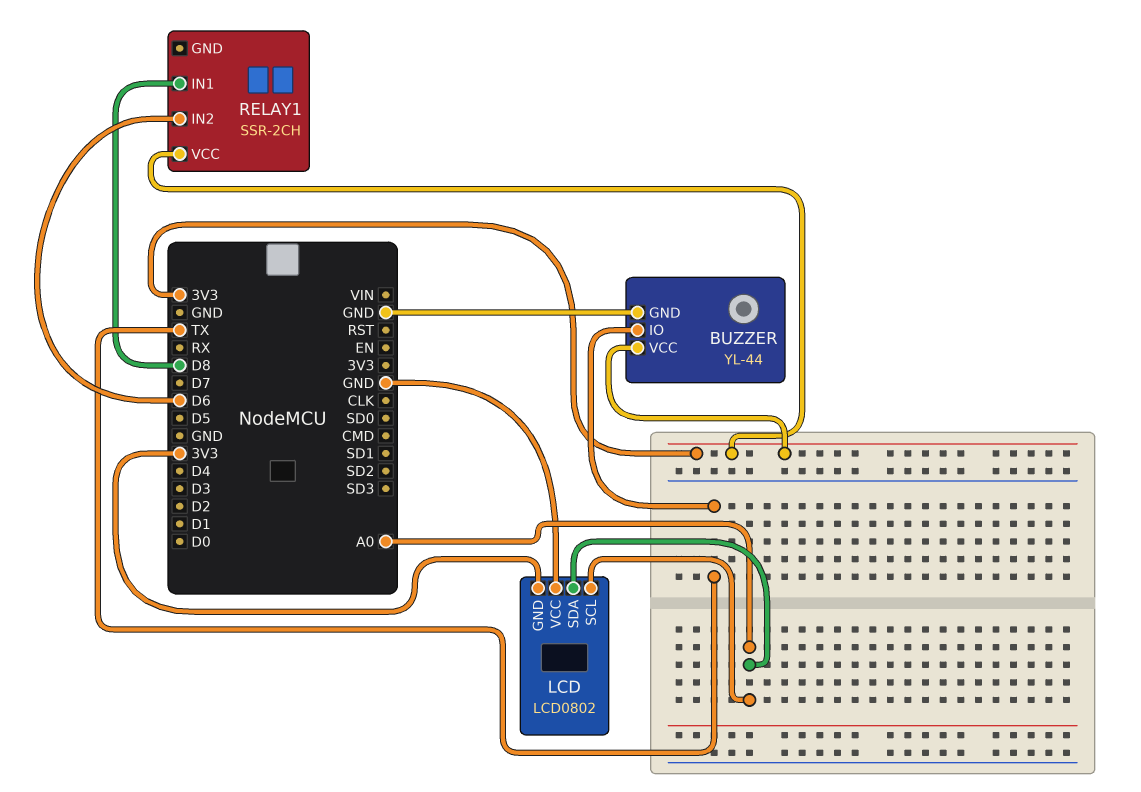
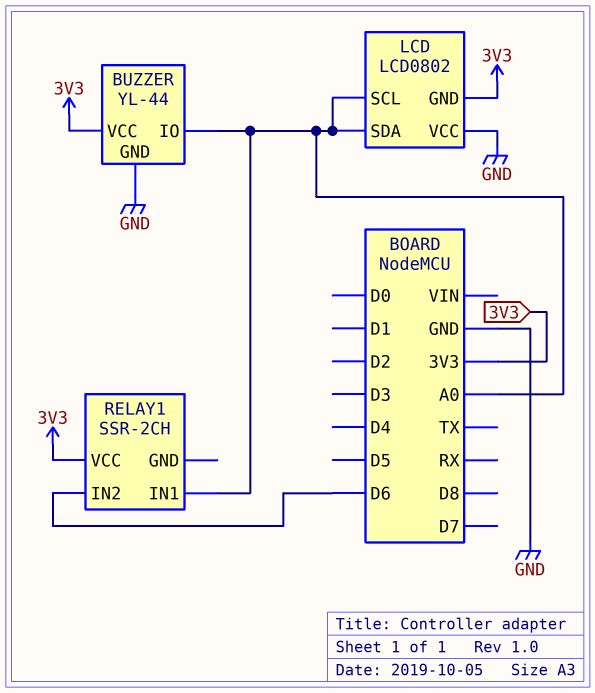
BUZZER pin IO: TX -> A0
RELAY1 pin IN1: D8 -> A0

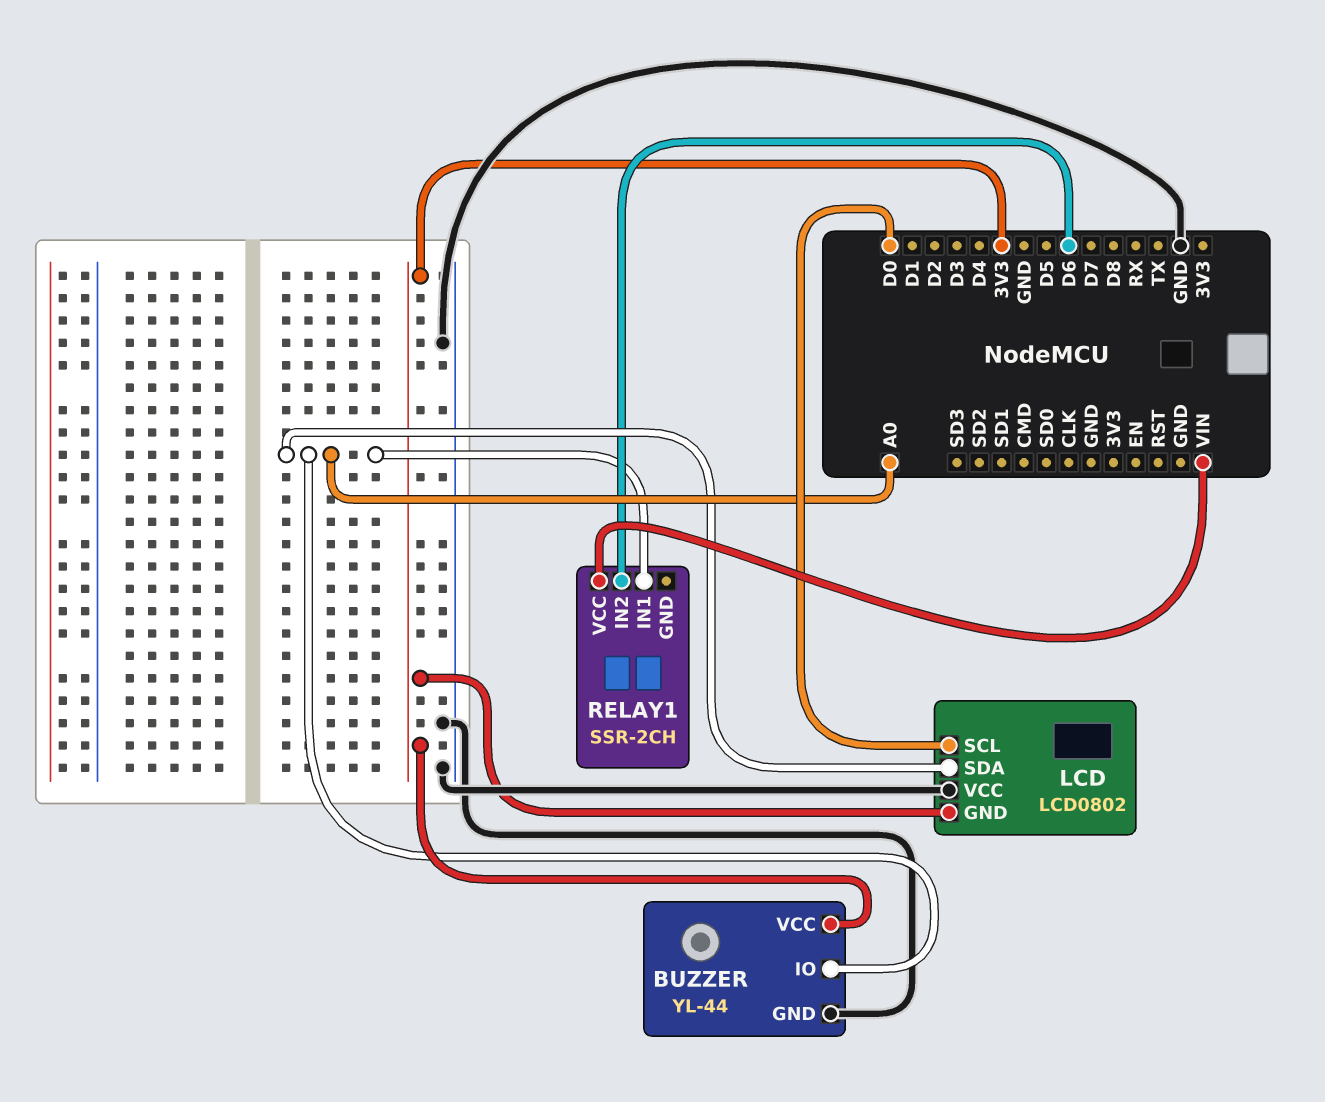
LCD pin SCL: A0 -> D0
RELAY1 pin VCC: 3V3 -> VIN

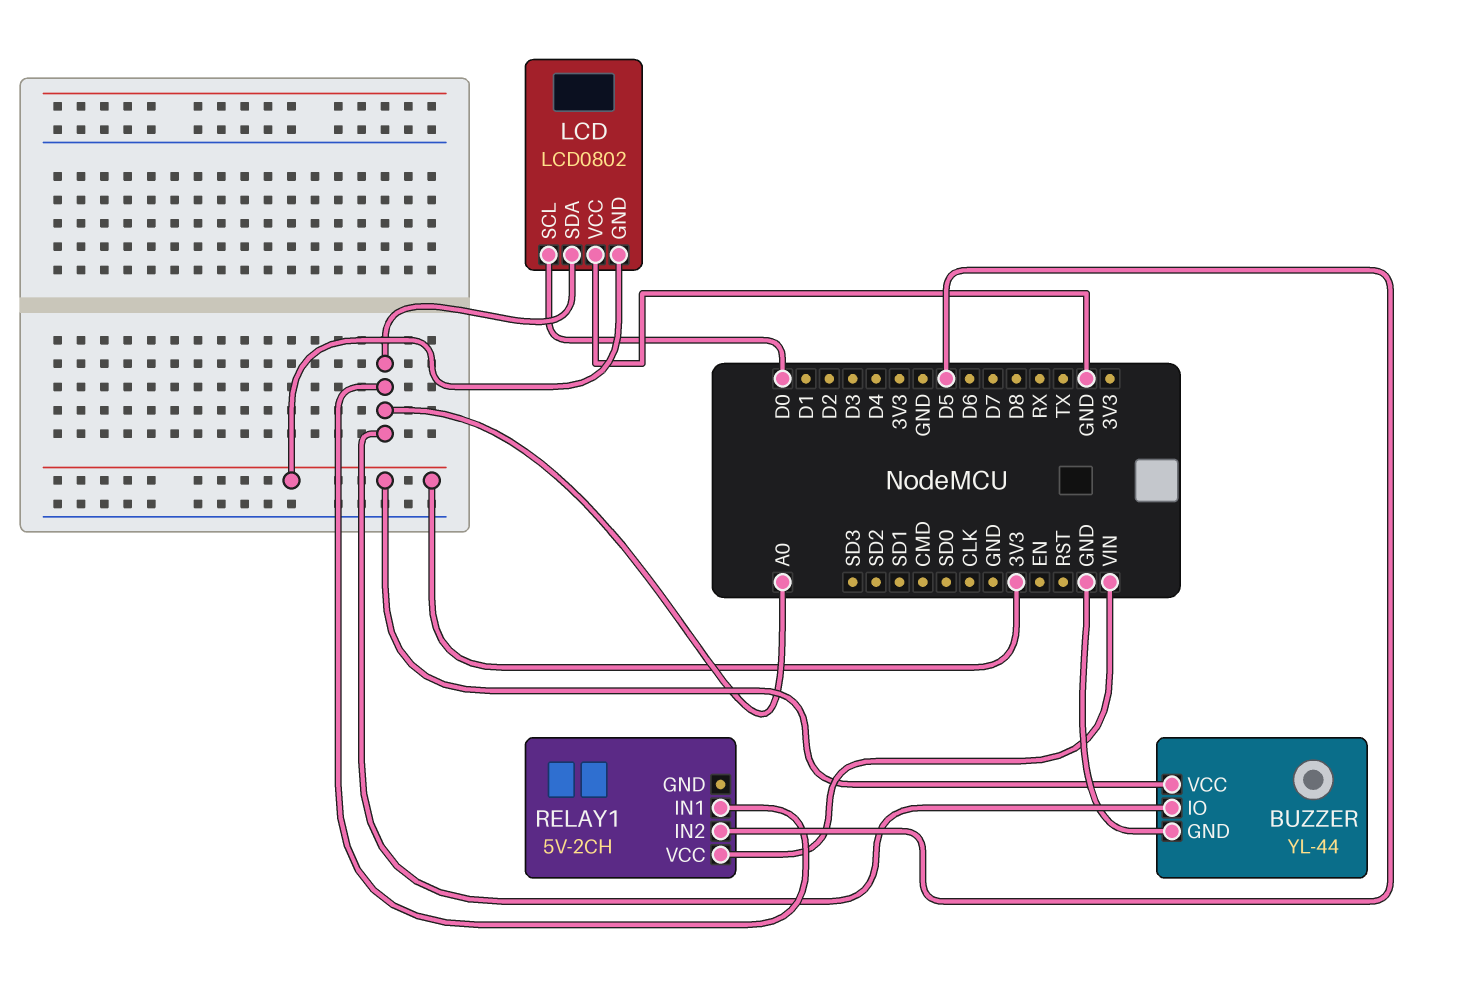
RELAY1: SSR-2CH -> 5V-2CH
RELAY1 pin IN2: D6 -> D5

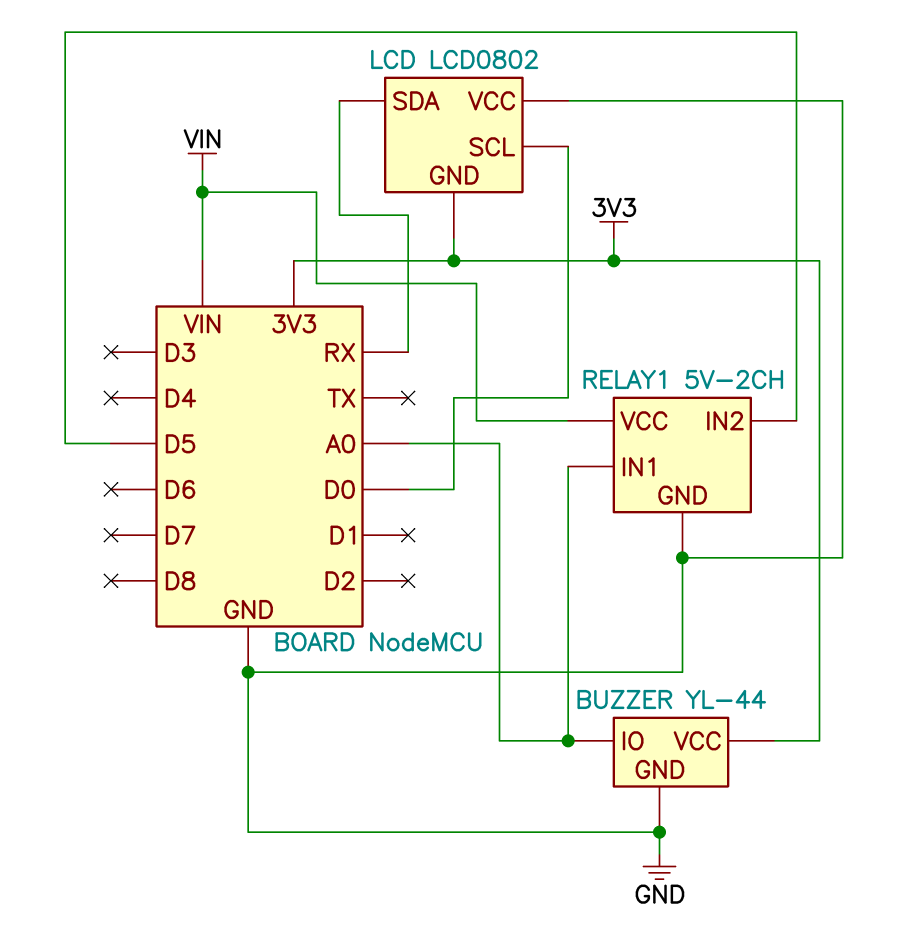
LCD pin SDA: A0 -> RX
RELAY1 pin GND: none -> GND

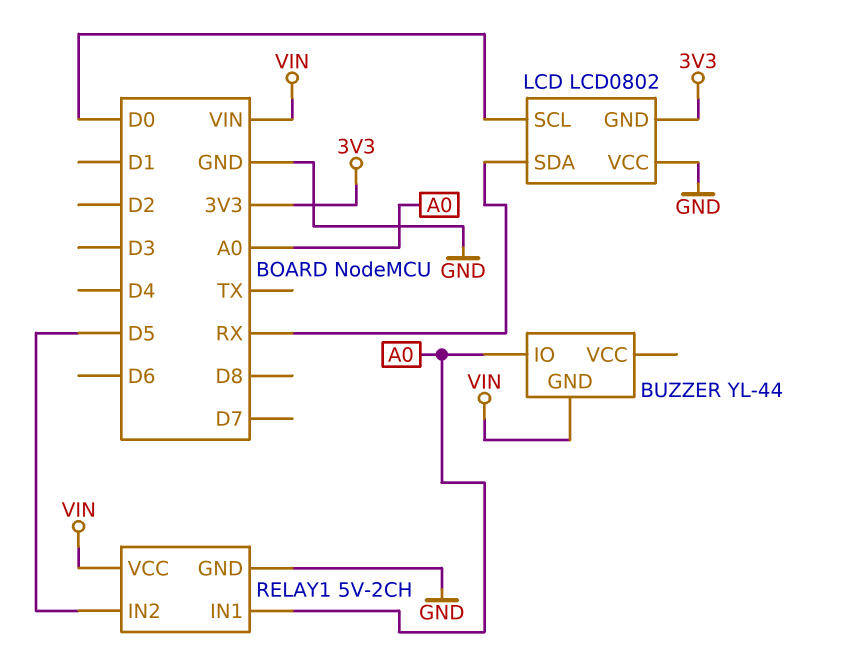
BUZZER pin GND: GND -> VIN
BUZZER pin VCC: 3V3 -> none

